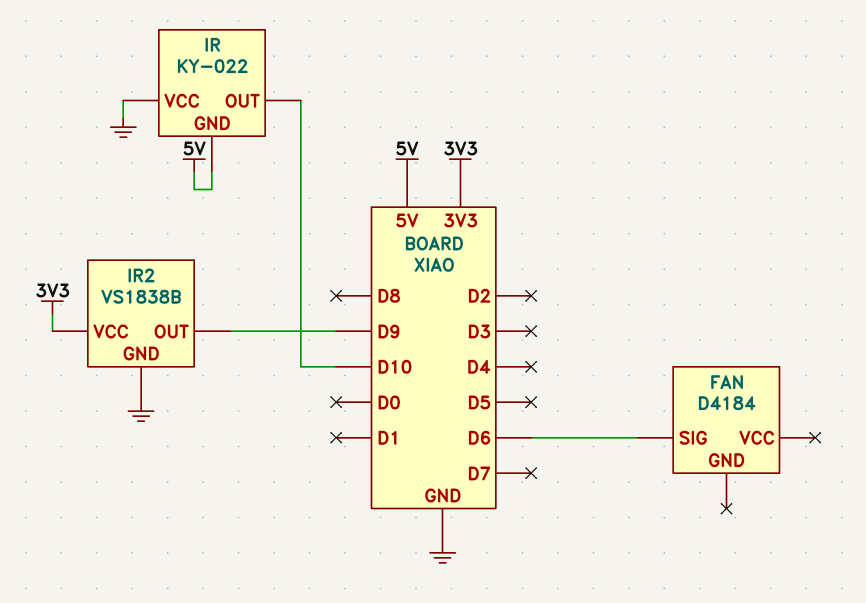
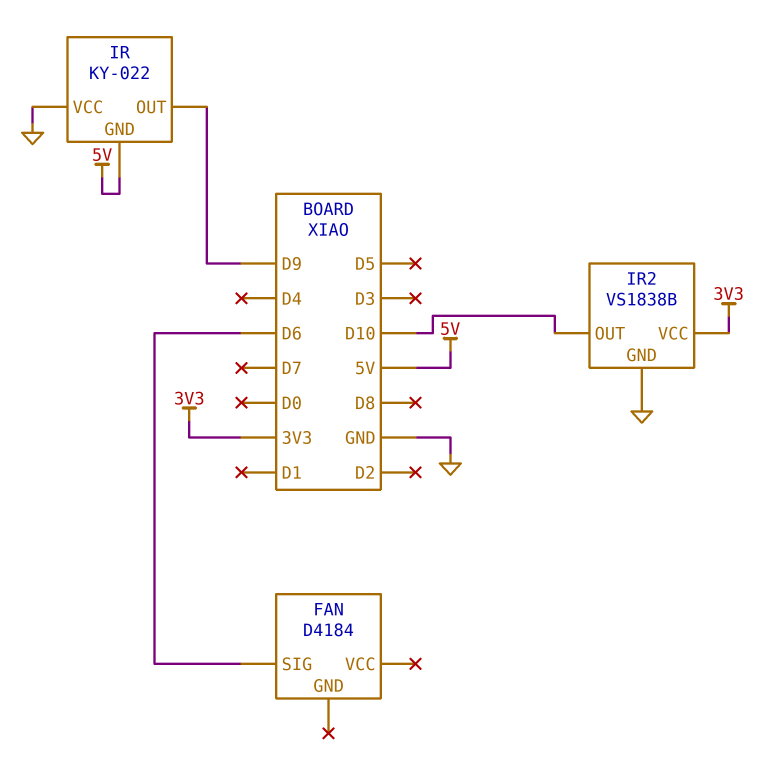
IR pin OUT: D10 -> D9
IR2 pin OUT: D9 -> D10

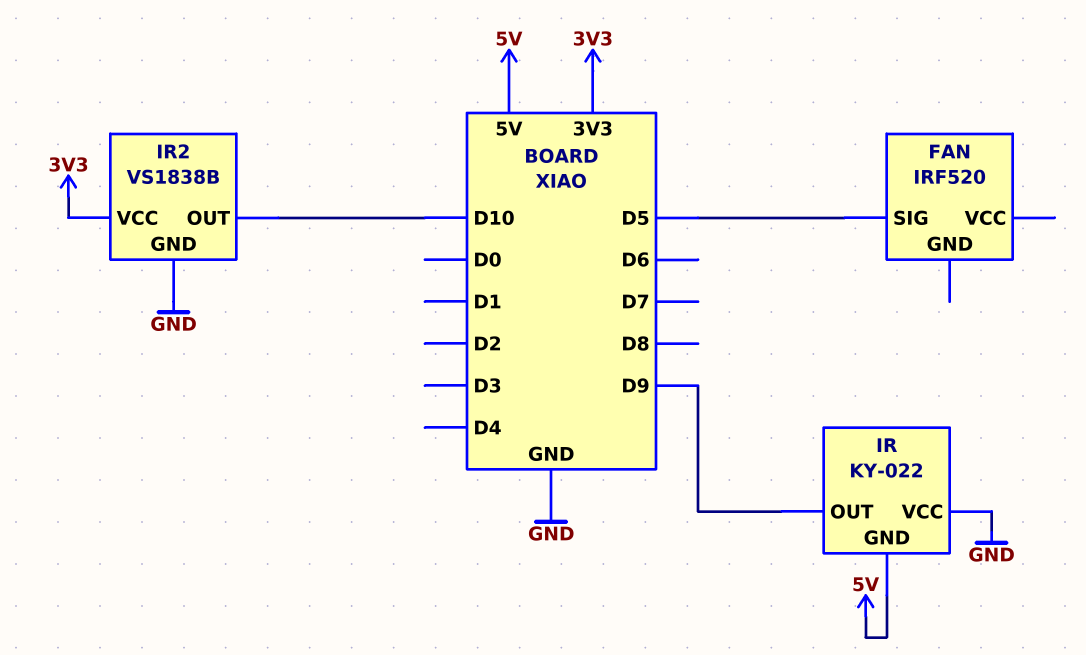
FAN: D4184 -> IRF520
FAN pin SIG: D6 -> D5

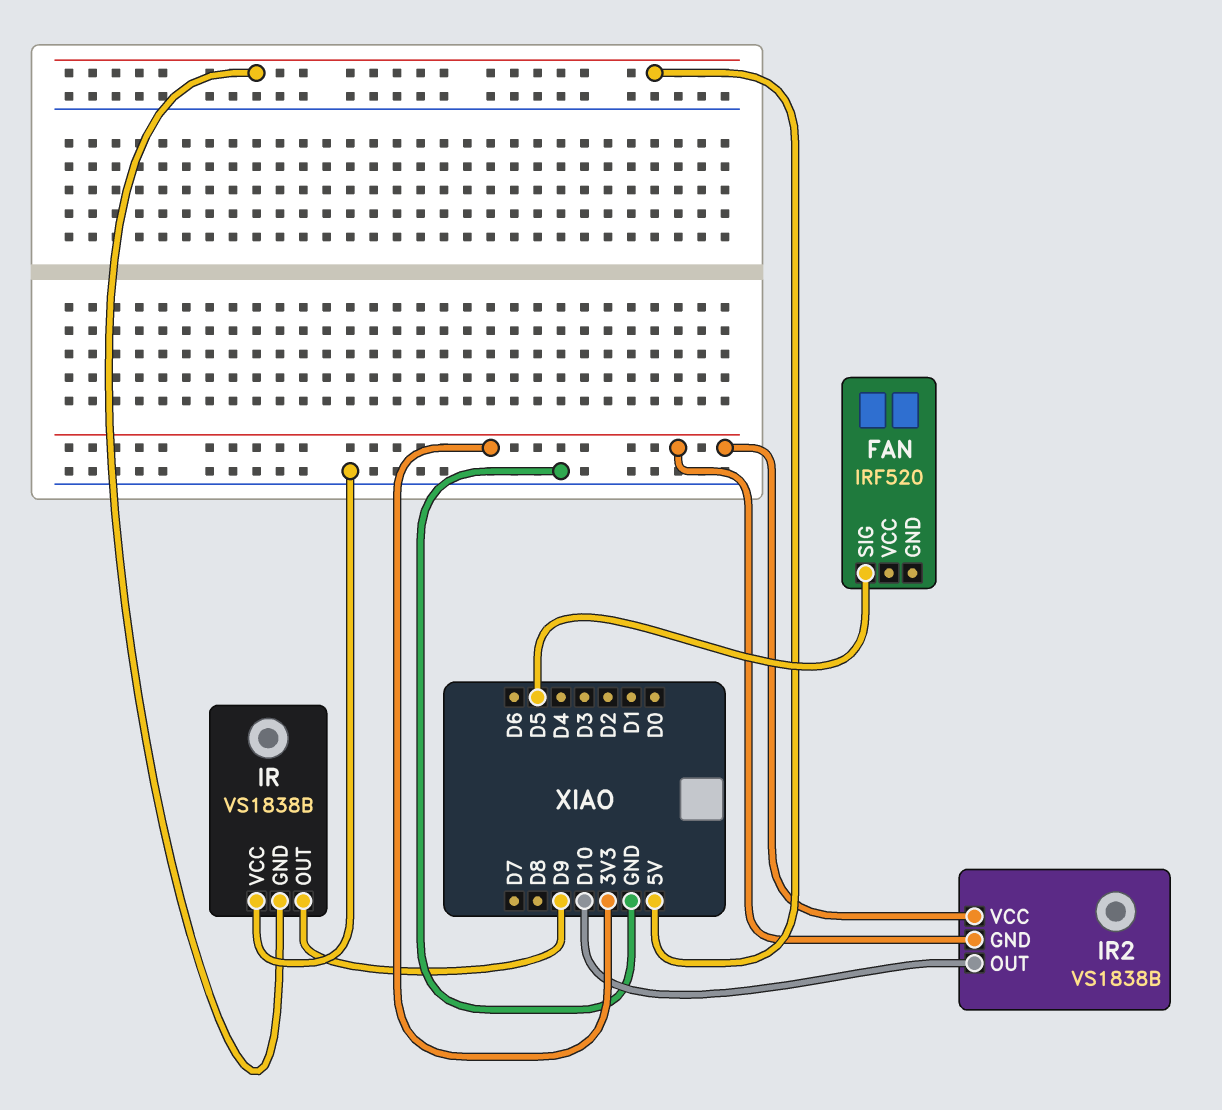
IR: KY-022 -> VS1838B
IR2 pin GND: GND -> 3V3

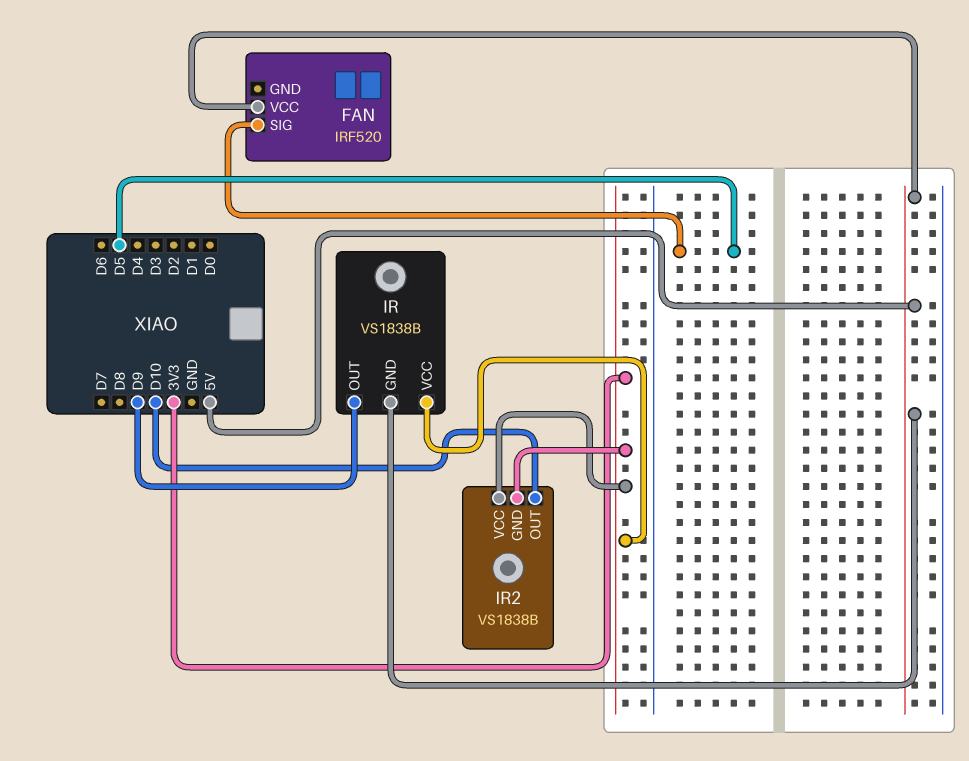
FAN pin VCC: none -> 5V
IR pin VCC: GND -> 3V3

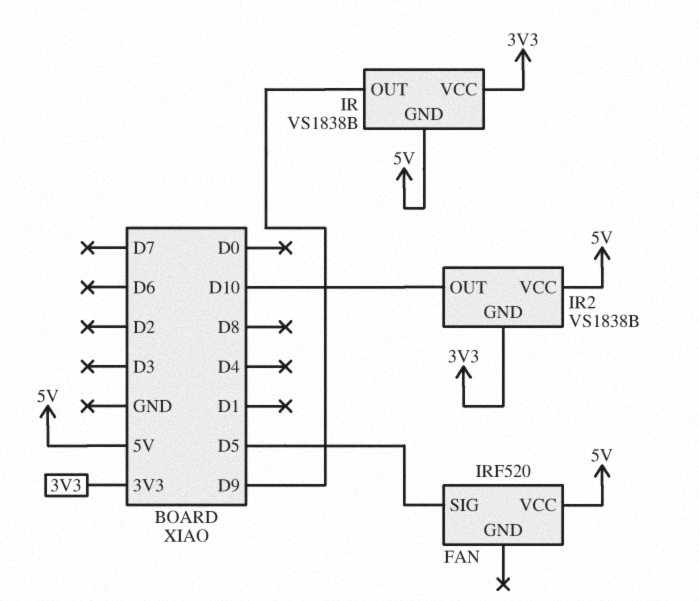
IR2 pin VCC: 3V3 -> 5V

